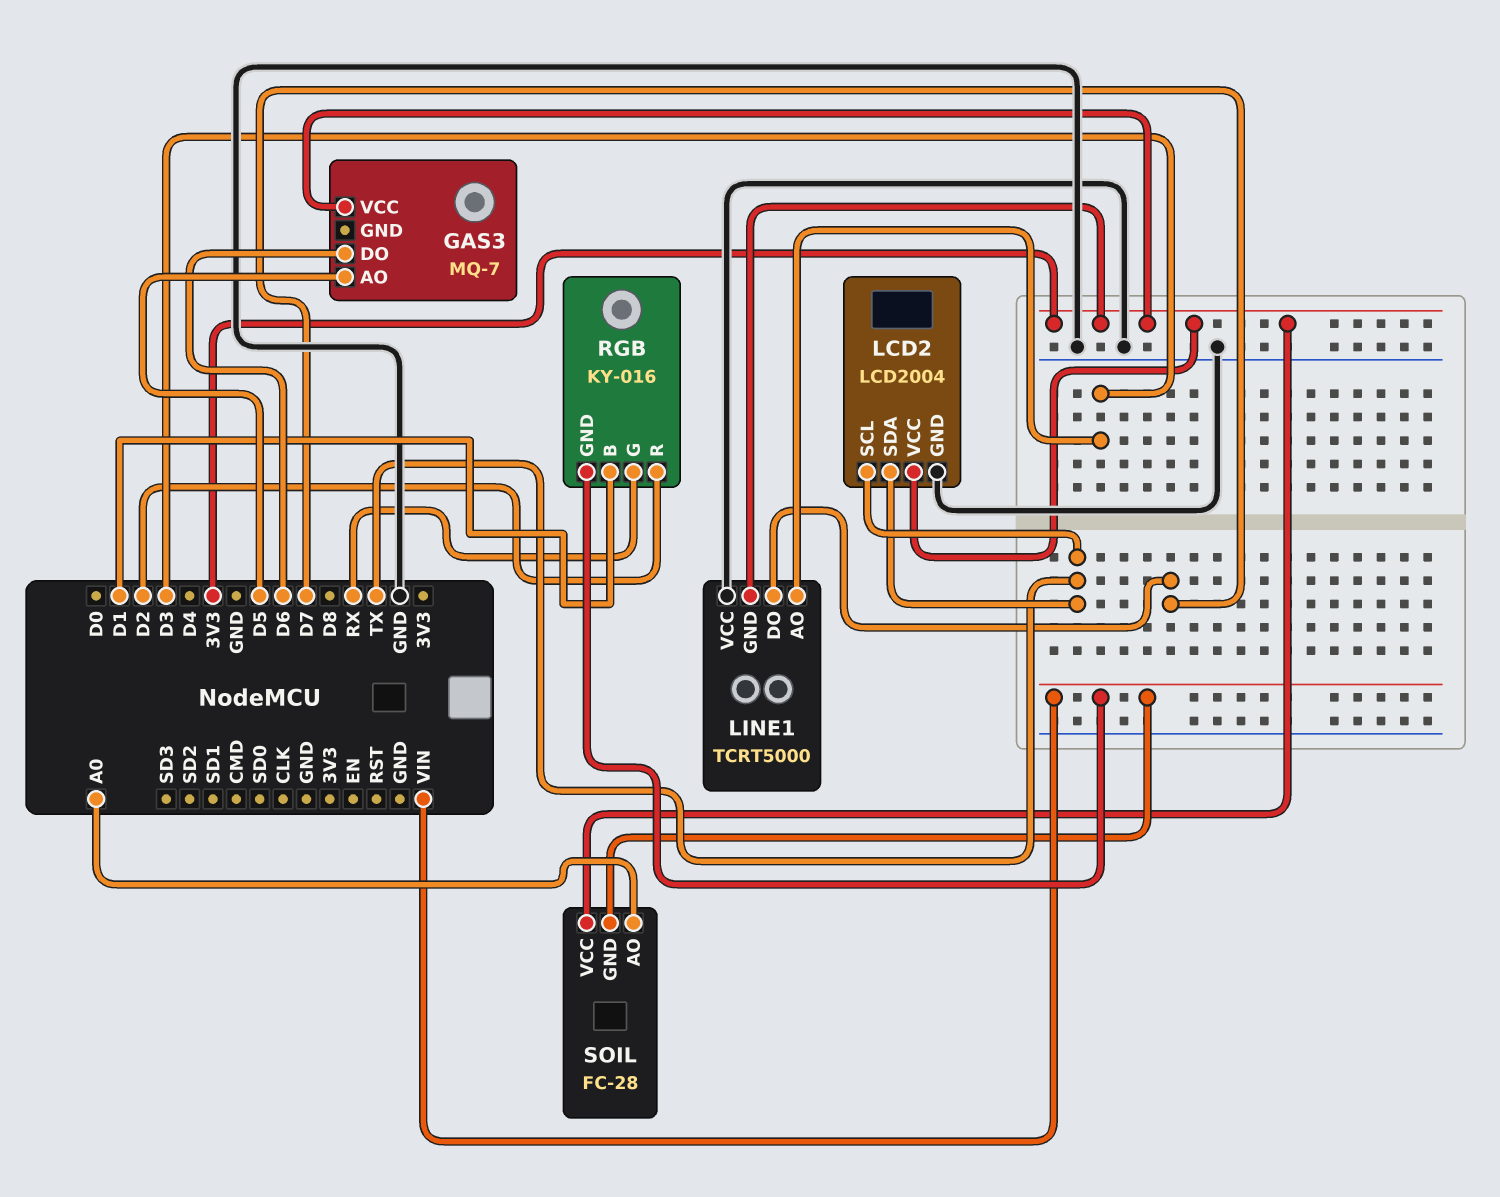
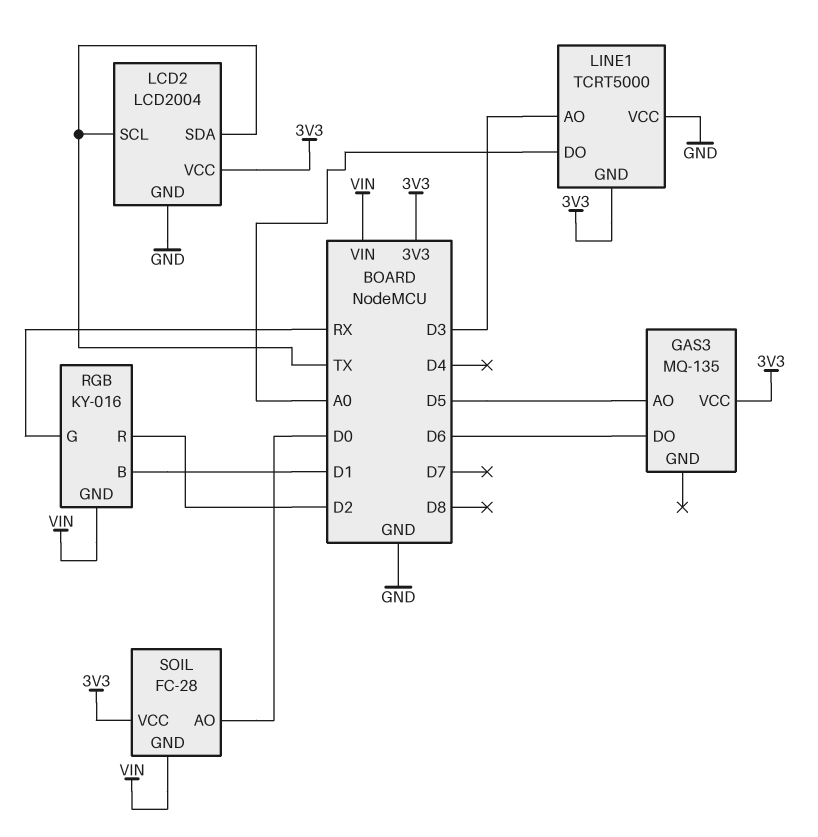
GAS3: MQ-7 -> MQ-135
LINE1 pin DO: D7 -> A0
SOIL pin AO: A0 -> D0

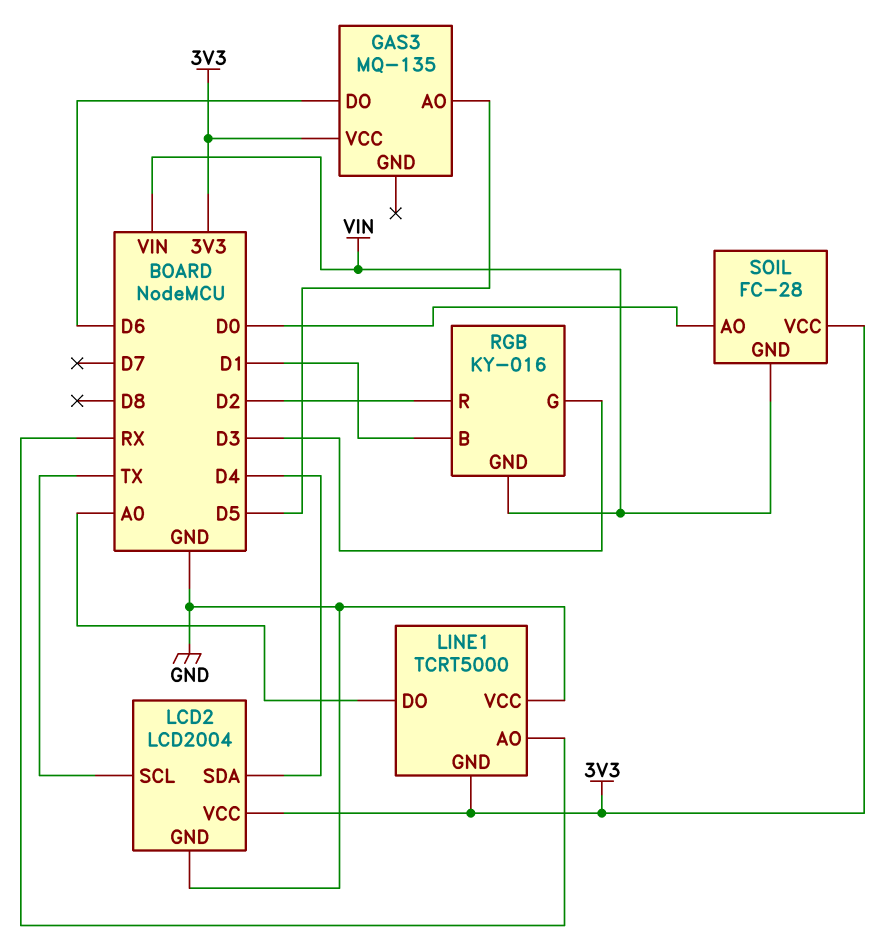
LCD2 pin SDA: TX -> D4
LINE1 pin AO: D3 -> RX
RGB pin G: RX -> D3

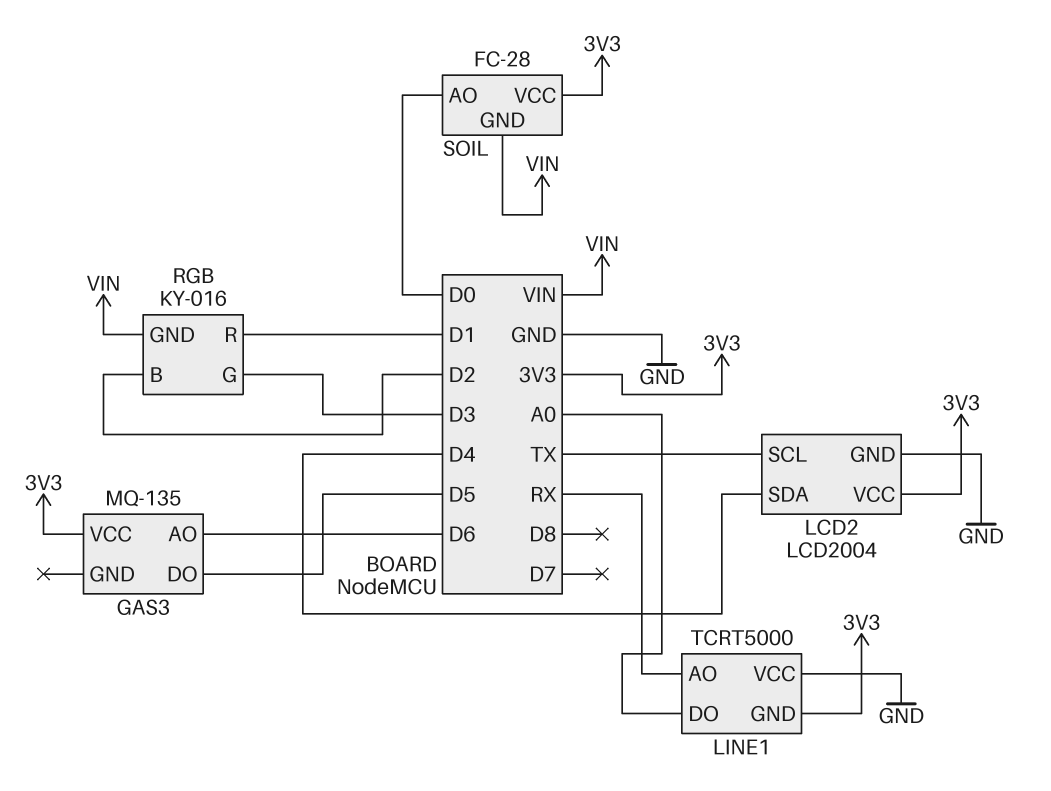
GAS3 pin AO: D5 -> D6
GAS3 pin DO: D6 -> D5
RGB pin B: D1 -> D2
RGB pin R: D2 -> D1

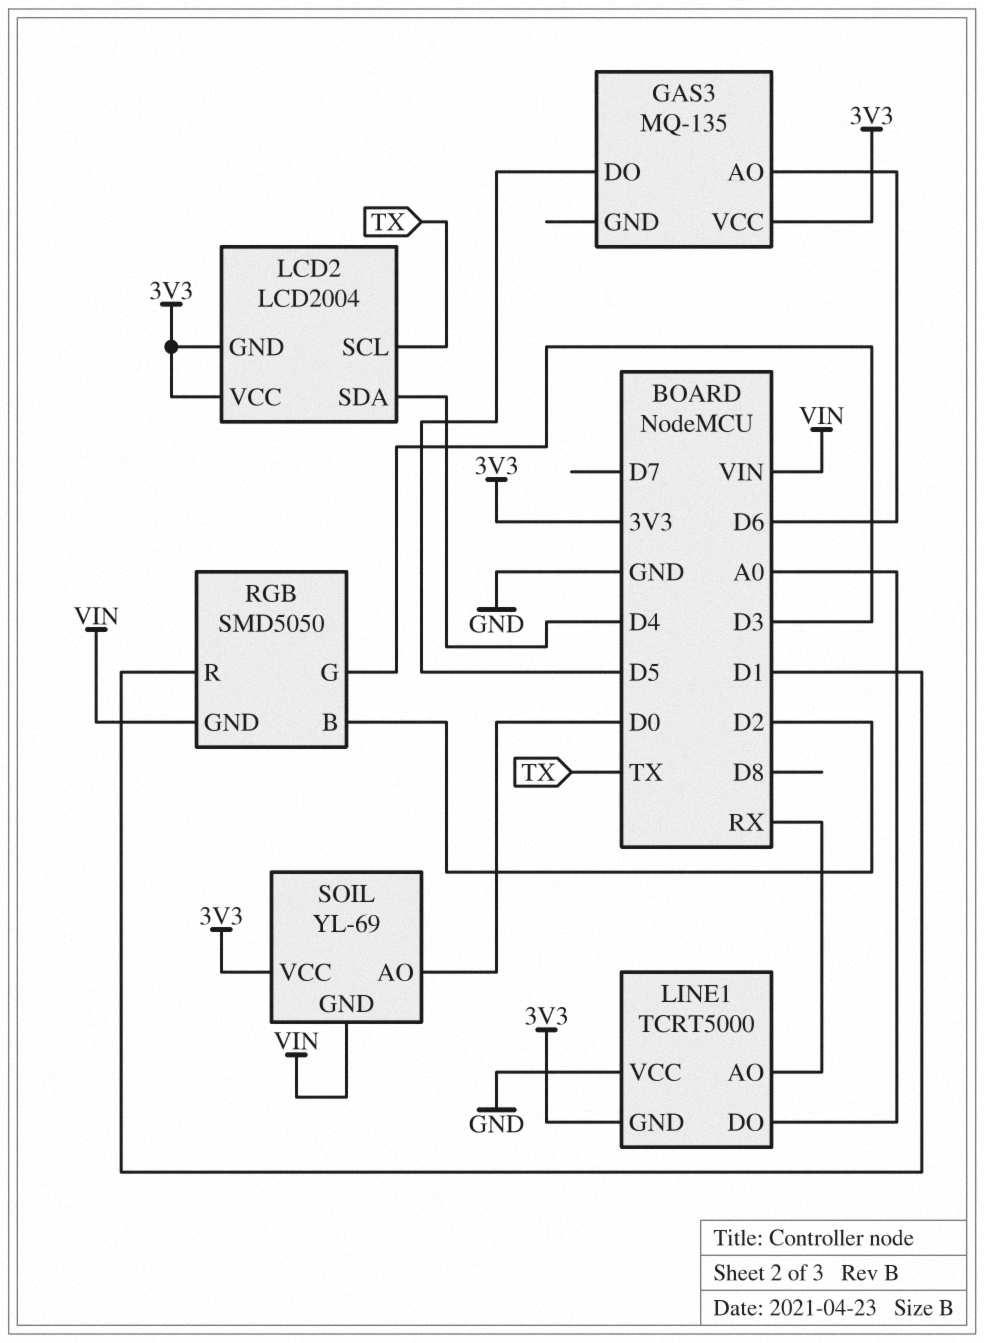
LCD2 pin GND: GND -> 3V3
RGB: KY-016 -> SMD5050
SOIL: FC-28 -> YL-69

